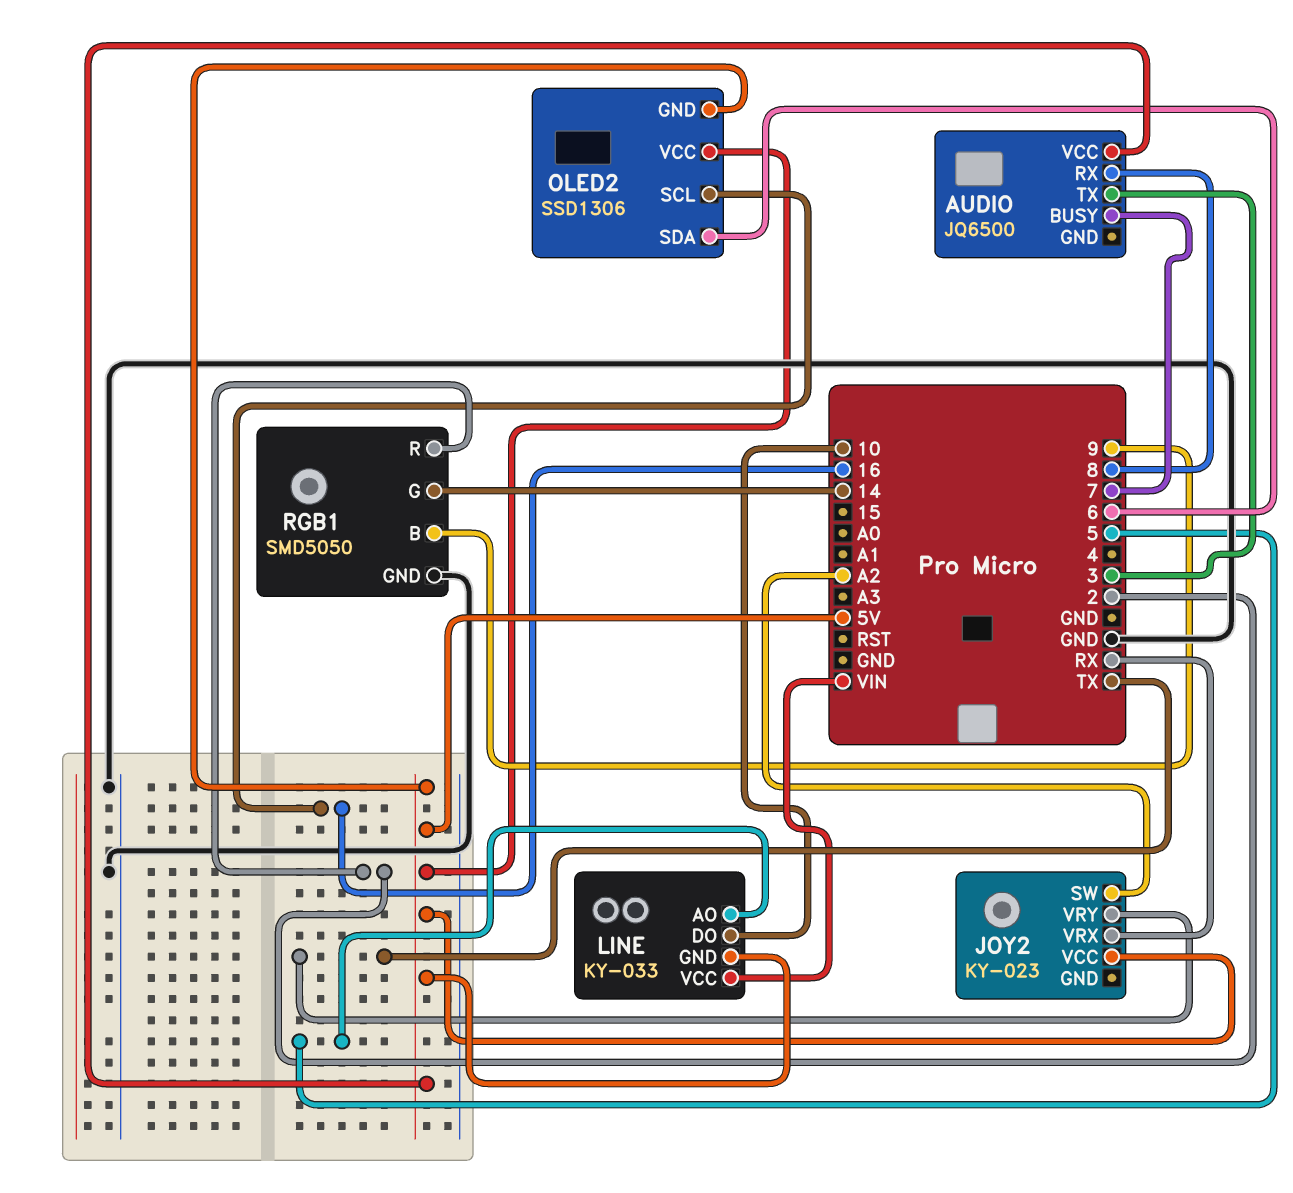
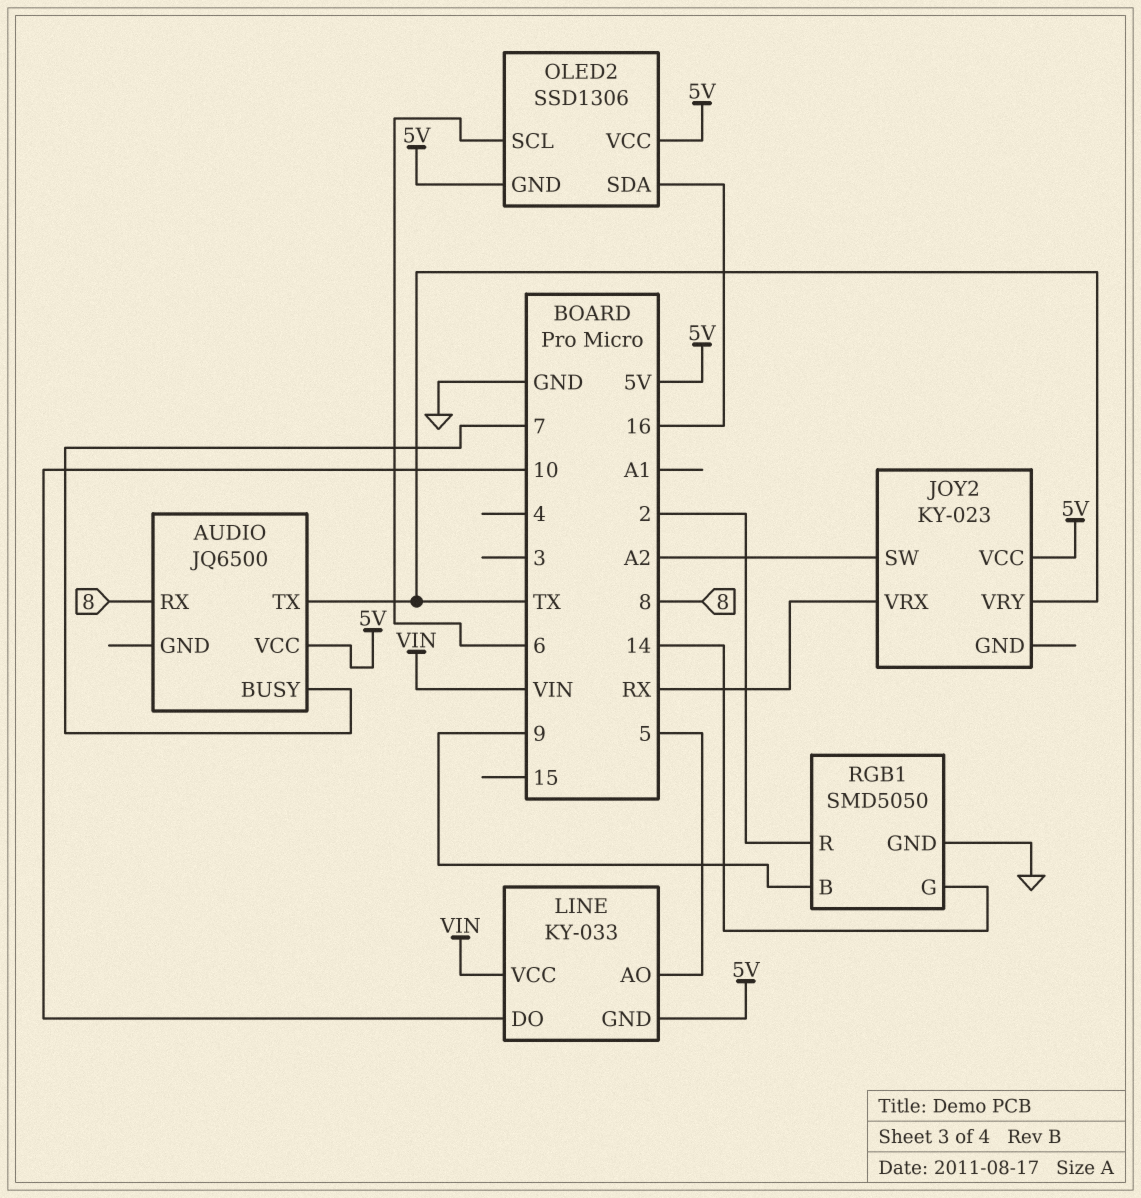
AUDIO pin TX: 3 -> TX
OLED2 pin SCL: 16 -> 6
OLED2 pin SDA: 6 -> 16

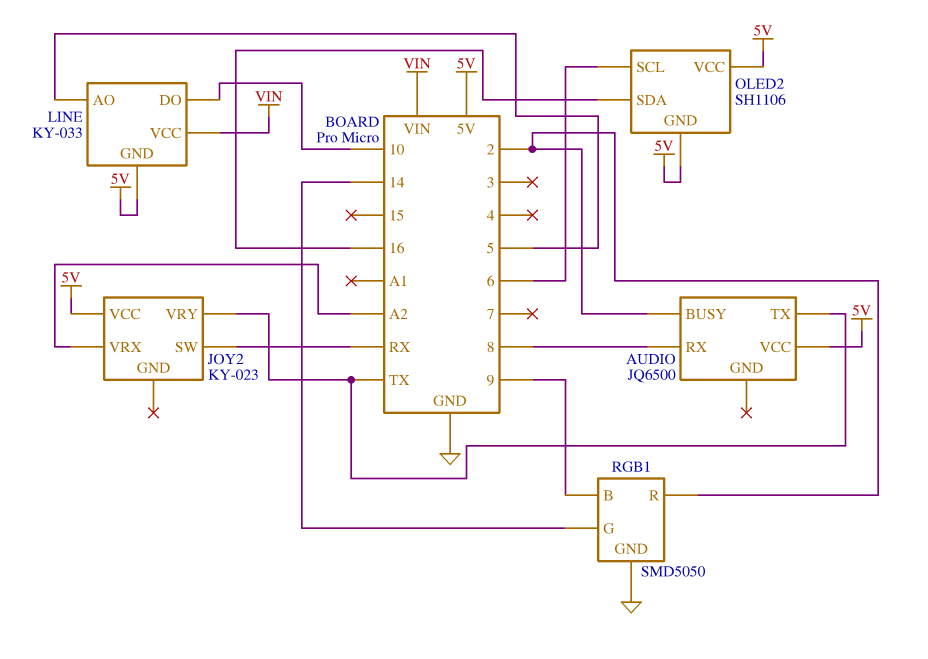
AUDIO pin BUSY: 7 -> 2
JOY2 pin SW: A2 -> RX
JOY2 pin VRX: RX -> A2
OLED2: SSD1306 -> SH1106

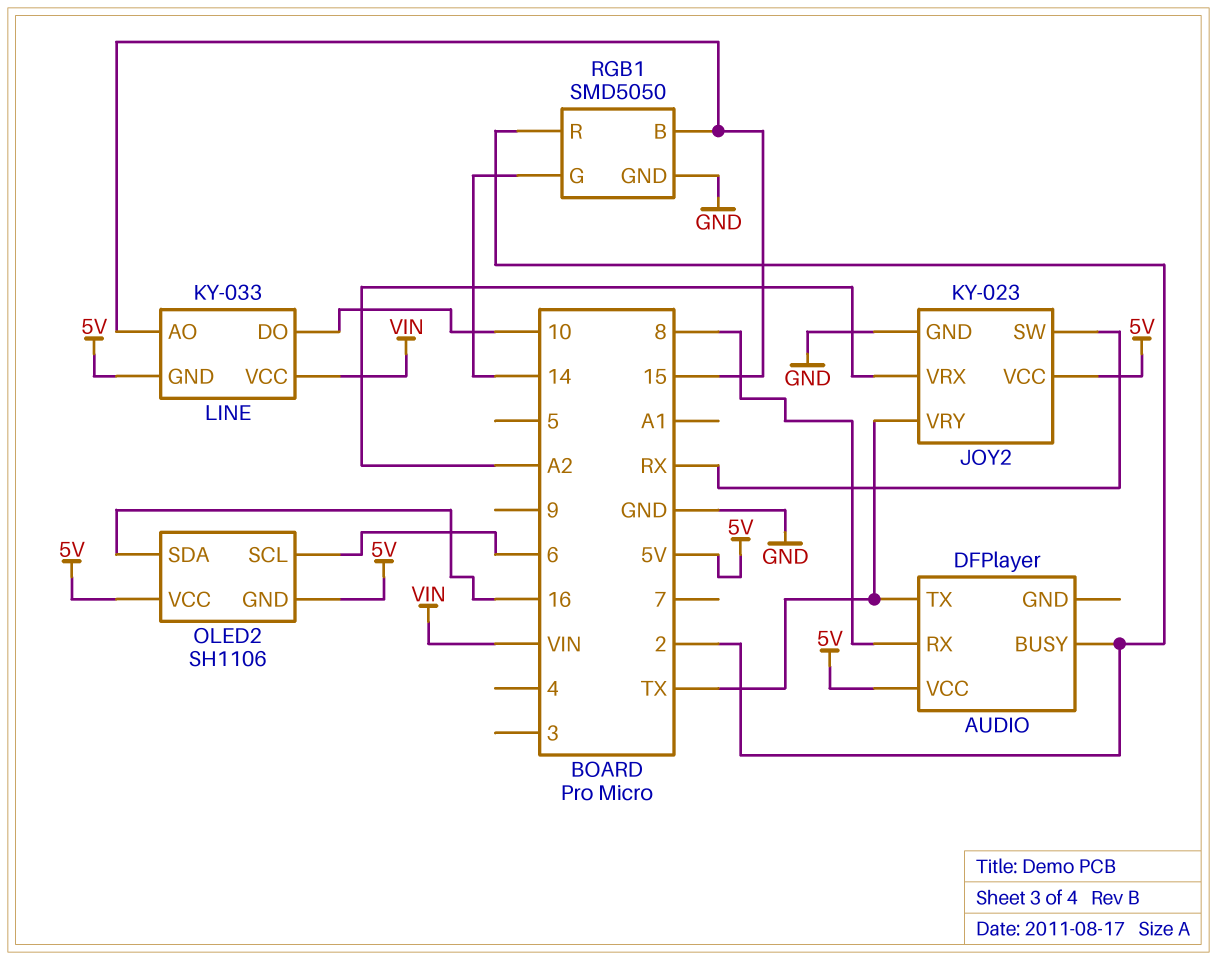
AUDIO: JQ6500 -> DFPlayer
JOY2 pin GND: none -> GND
LINE pin AO: 5 -> 15
RGB1 pin B: 9 -> 15

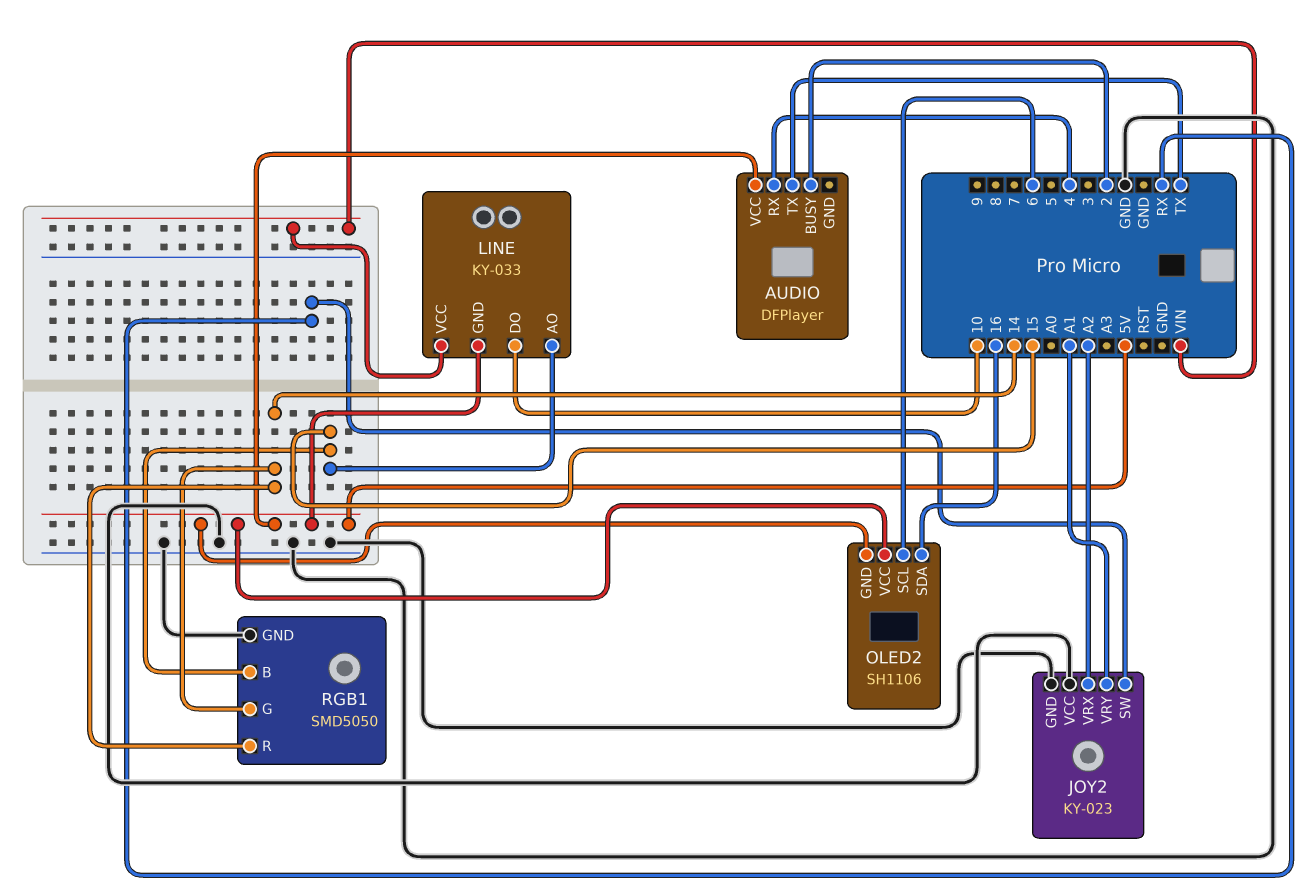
AUDIO pin RX: 8 -> 4
JOY2 pin VCC: 5V -> GND
JOY2 pin VRY: TX -> A1
RGB1 pin R: 2 -> 14

